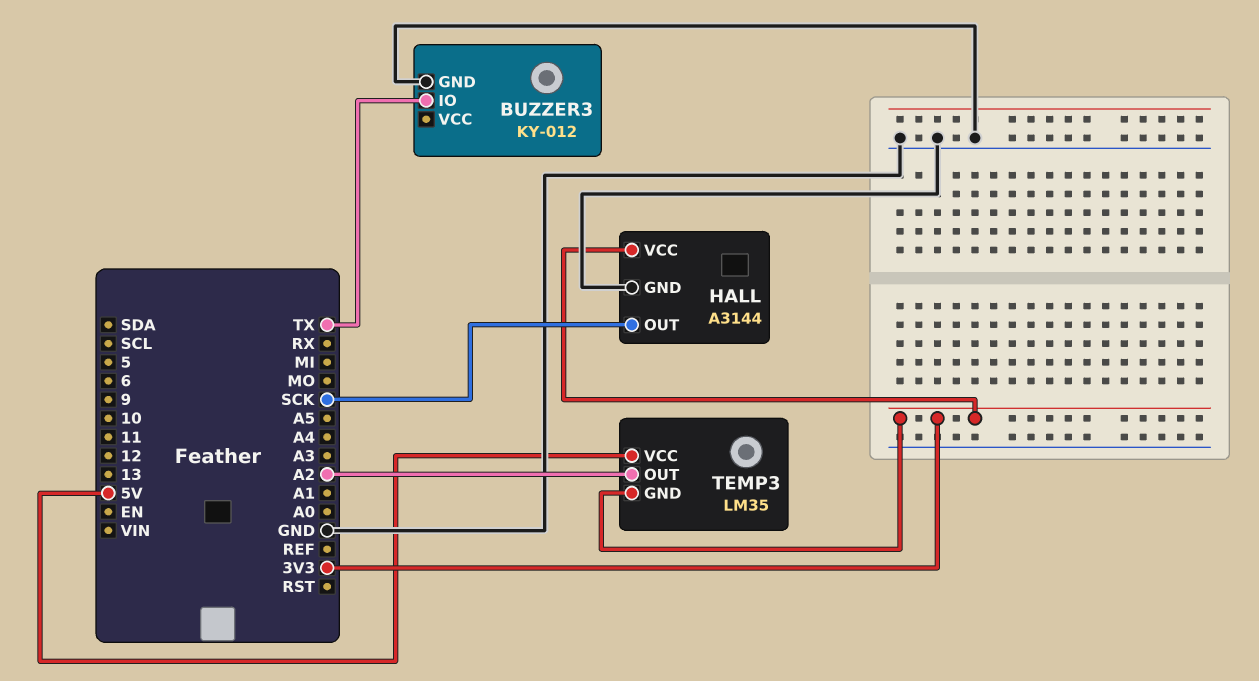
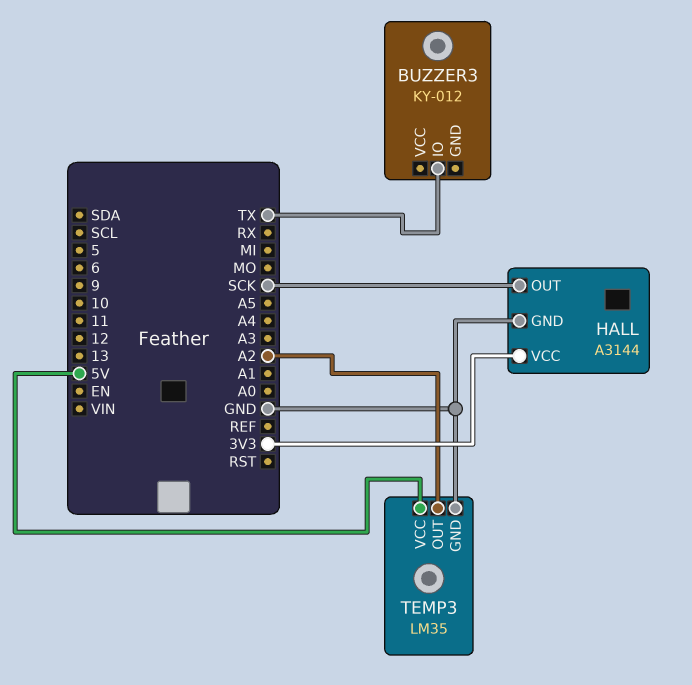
BUZZER3 pin GND: GND -> none
TEMP3 pin GND: 3V3 -> GND

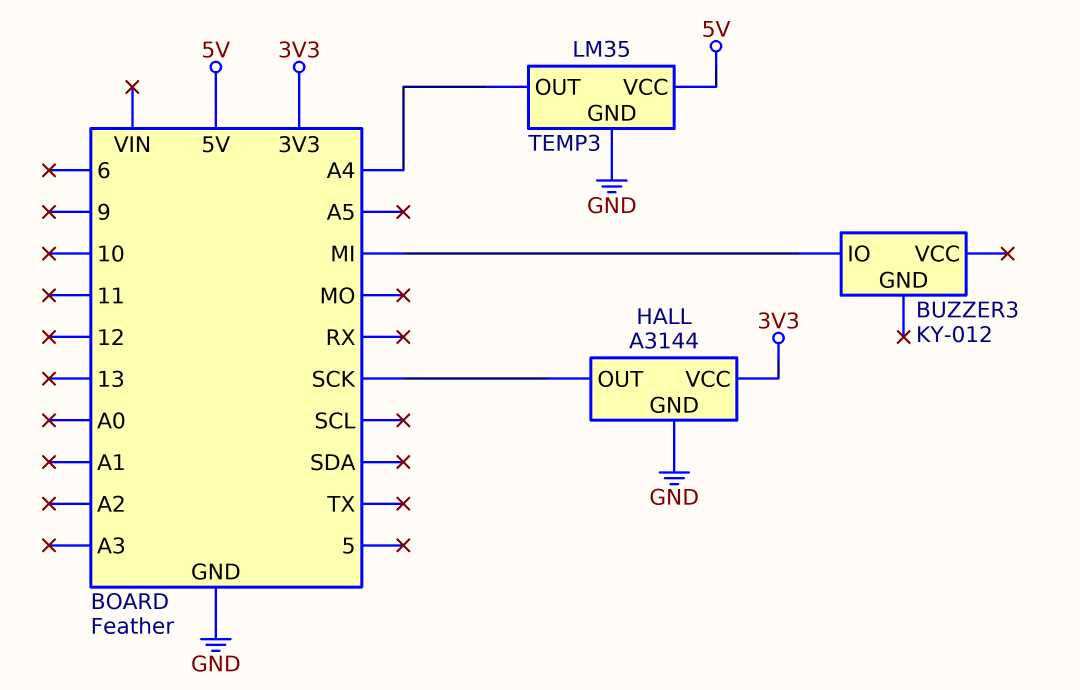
BUZZER3 pin IO: TX -> MI
TEMP3 pin OUT: A2 -> A4

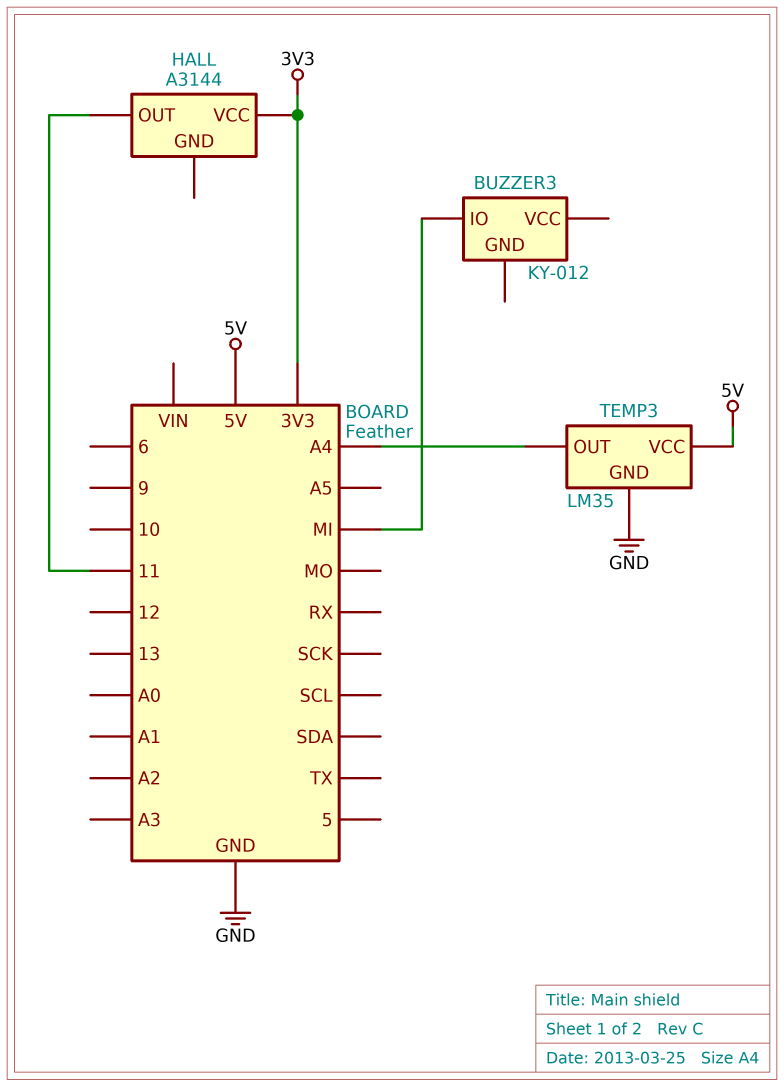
HALL pin GND: GND -> none
HALL pin OUT: SCK -> 11

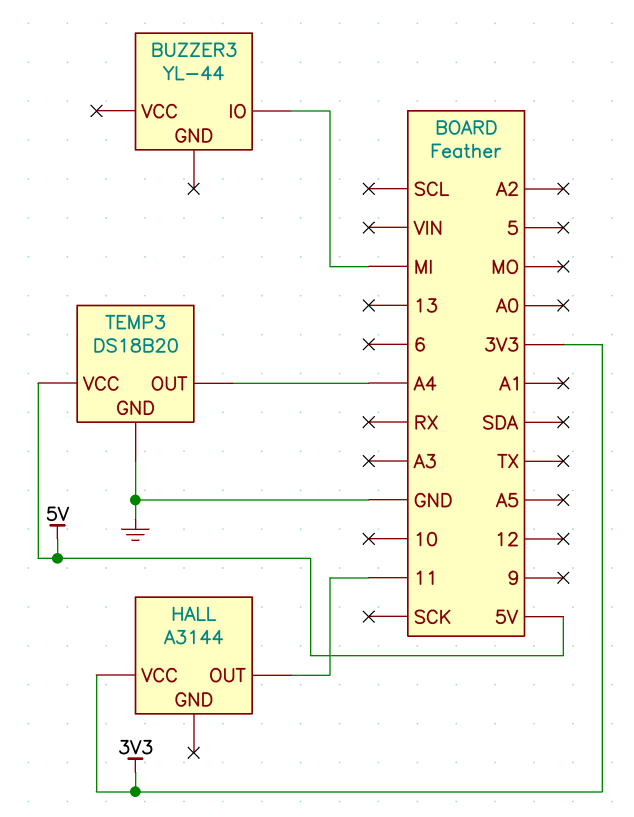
BUZZER3: KY-012 -> YL-44
TEMP3: LM35 -> DS18B20

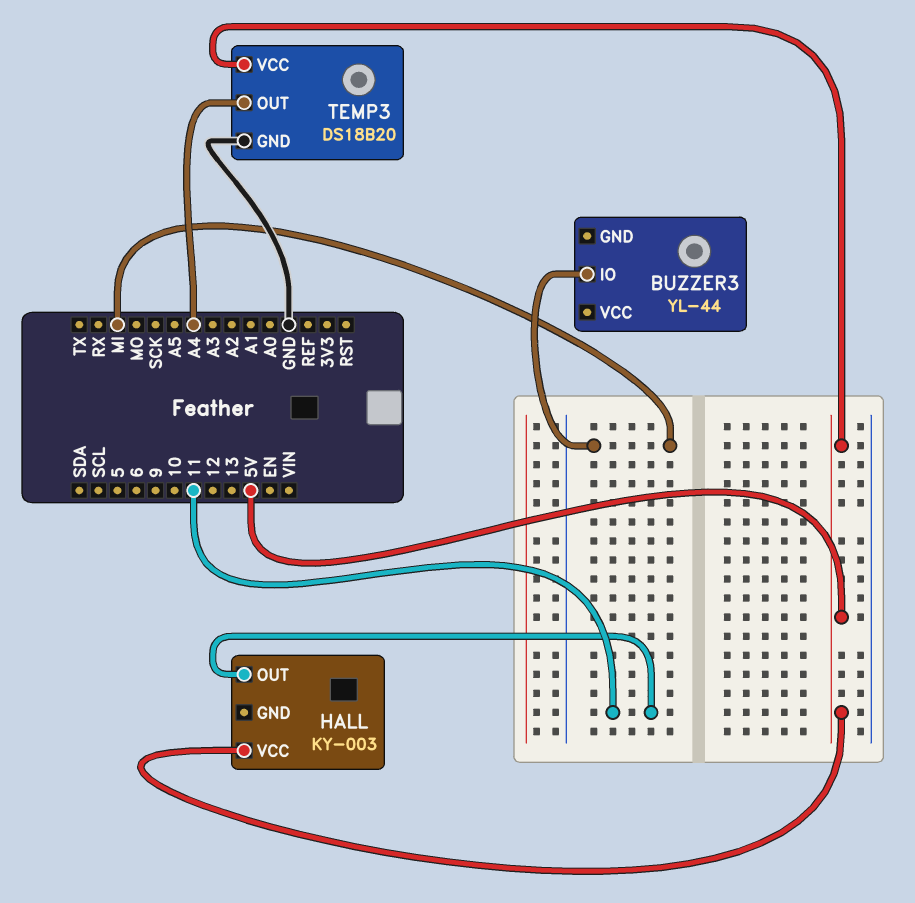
HALL: A3144 -> KY-003
HALL pin VCC: 3V3 -> 5V

